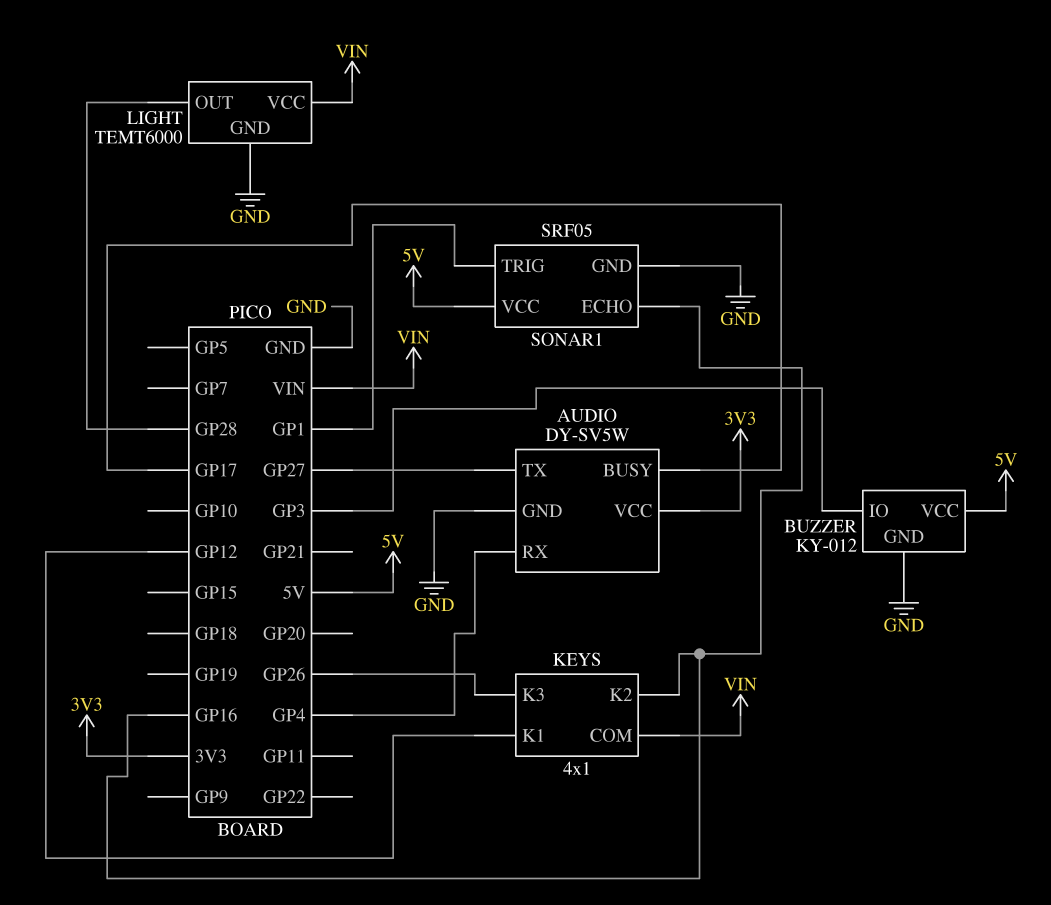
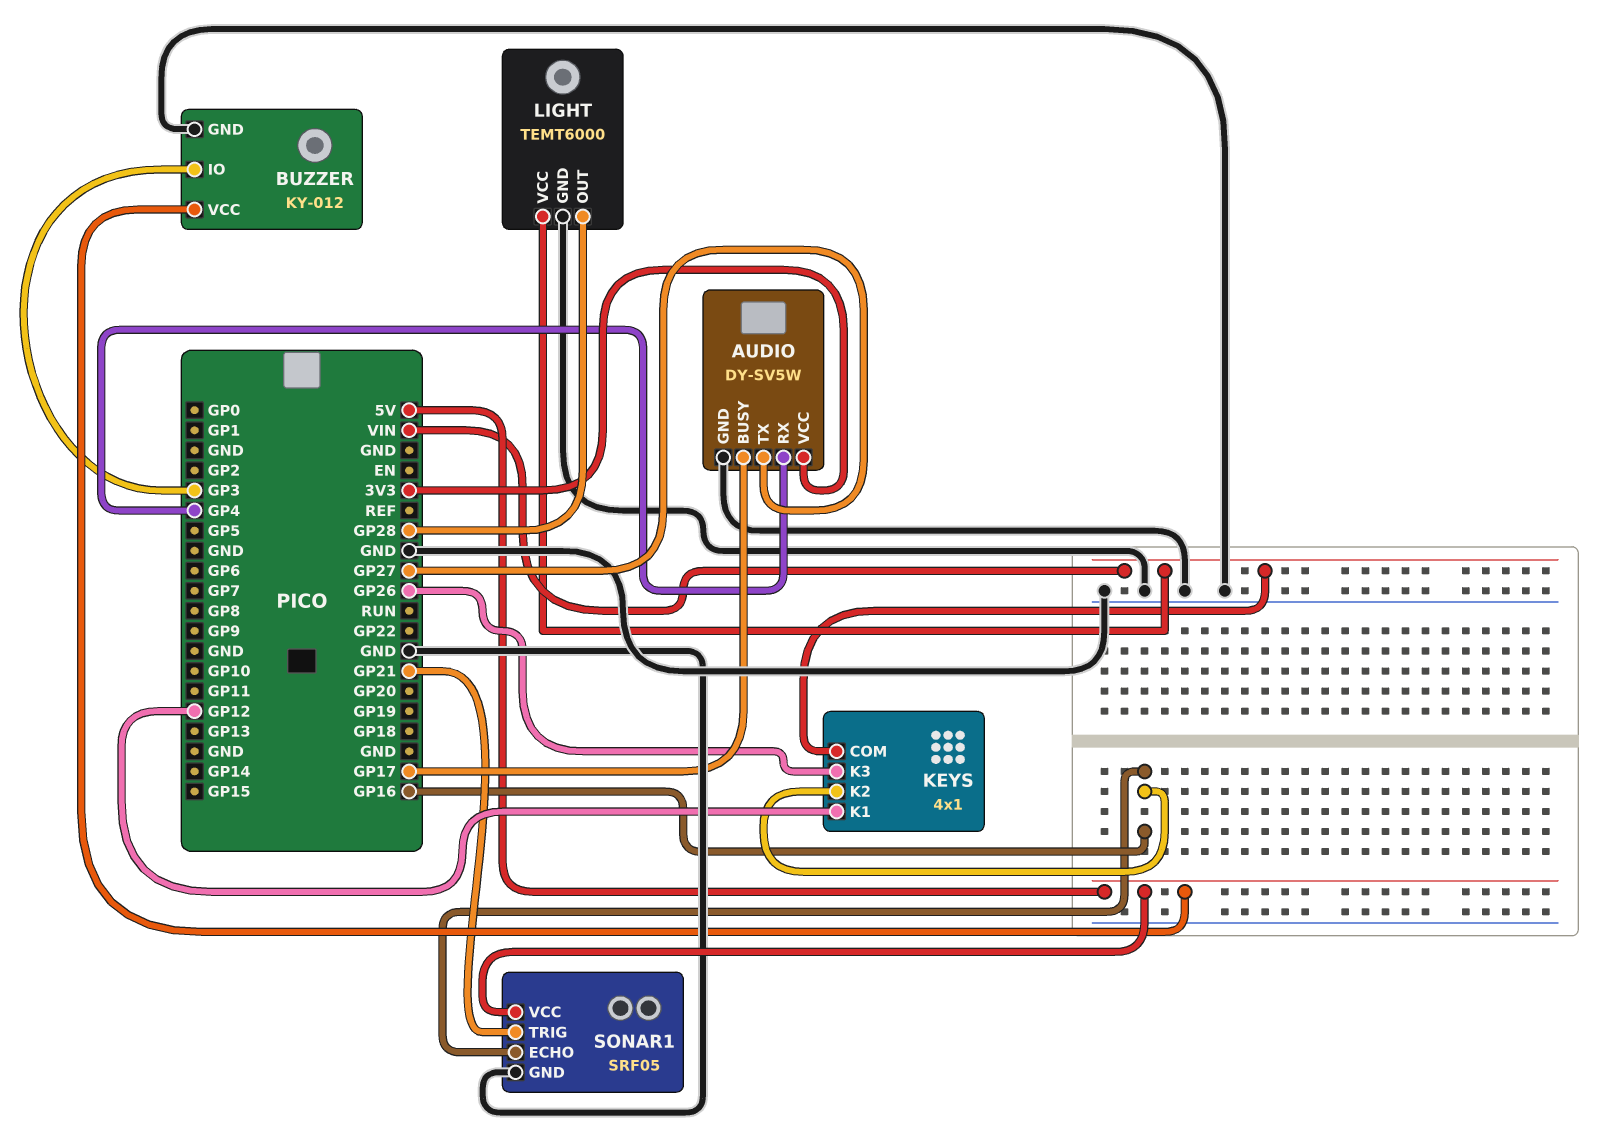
SONAR1 pin TRIG: GP1 -> GP21

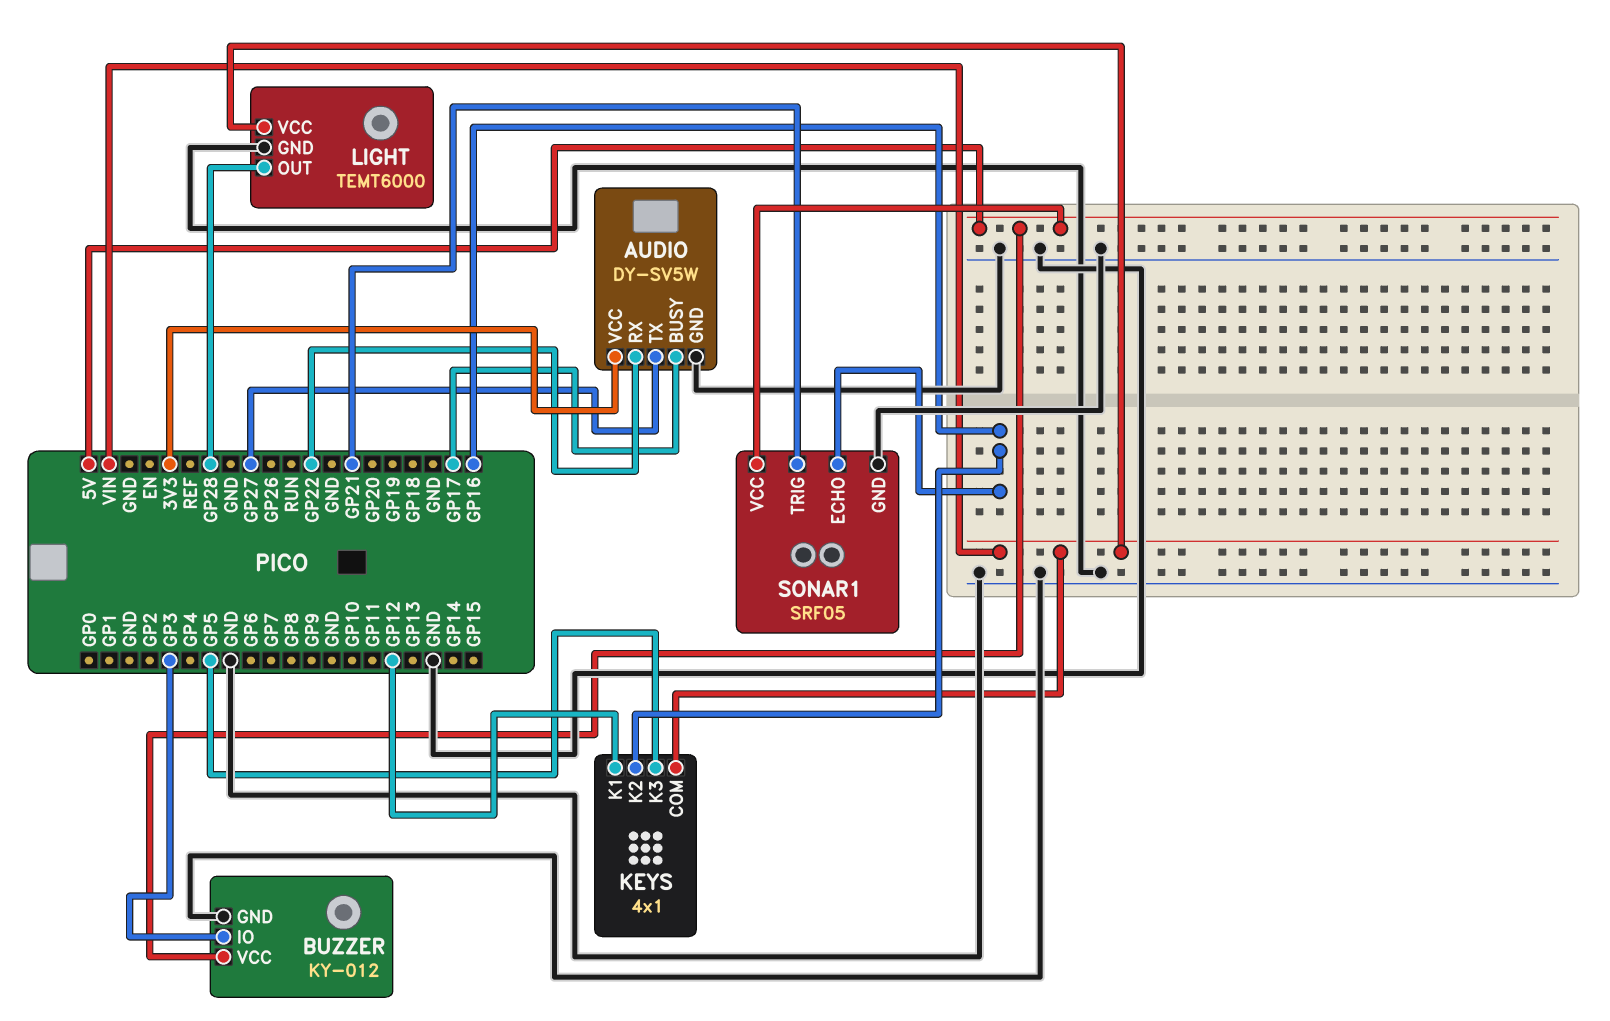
AUDIO pin RX: GP4 -> GP22
KEYS pin K3: GP26 -> GP5

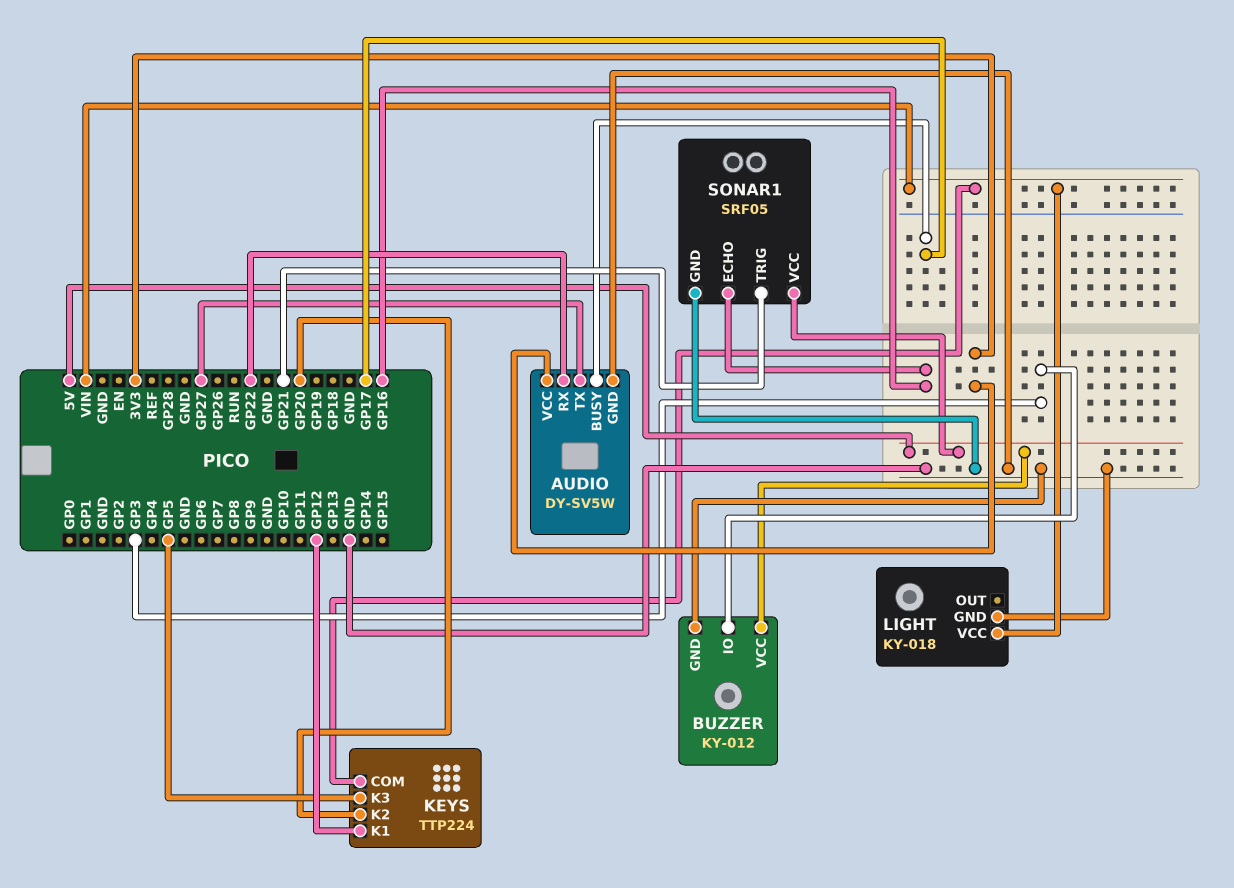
KEYS: 4x1 -> TTP224
KEYS pin K2: GP16 -> GP20
LIGHT: TEMT6000 -> KY-018
LIGHT pin OUT: GP28 -> none

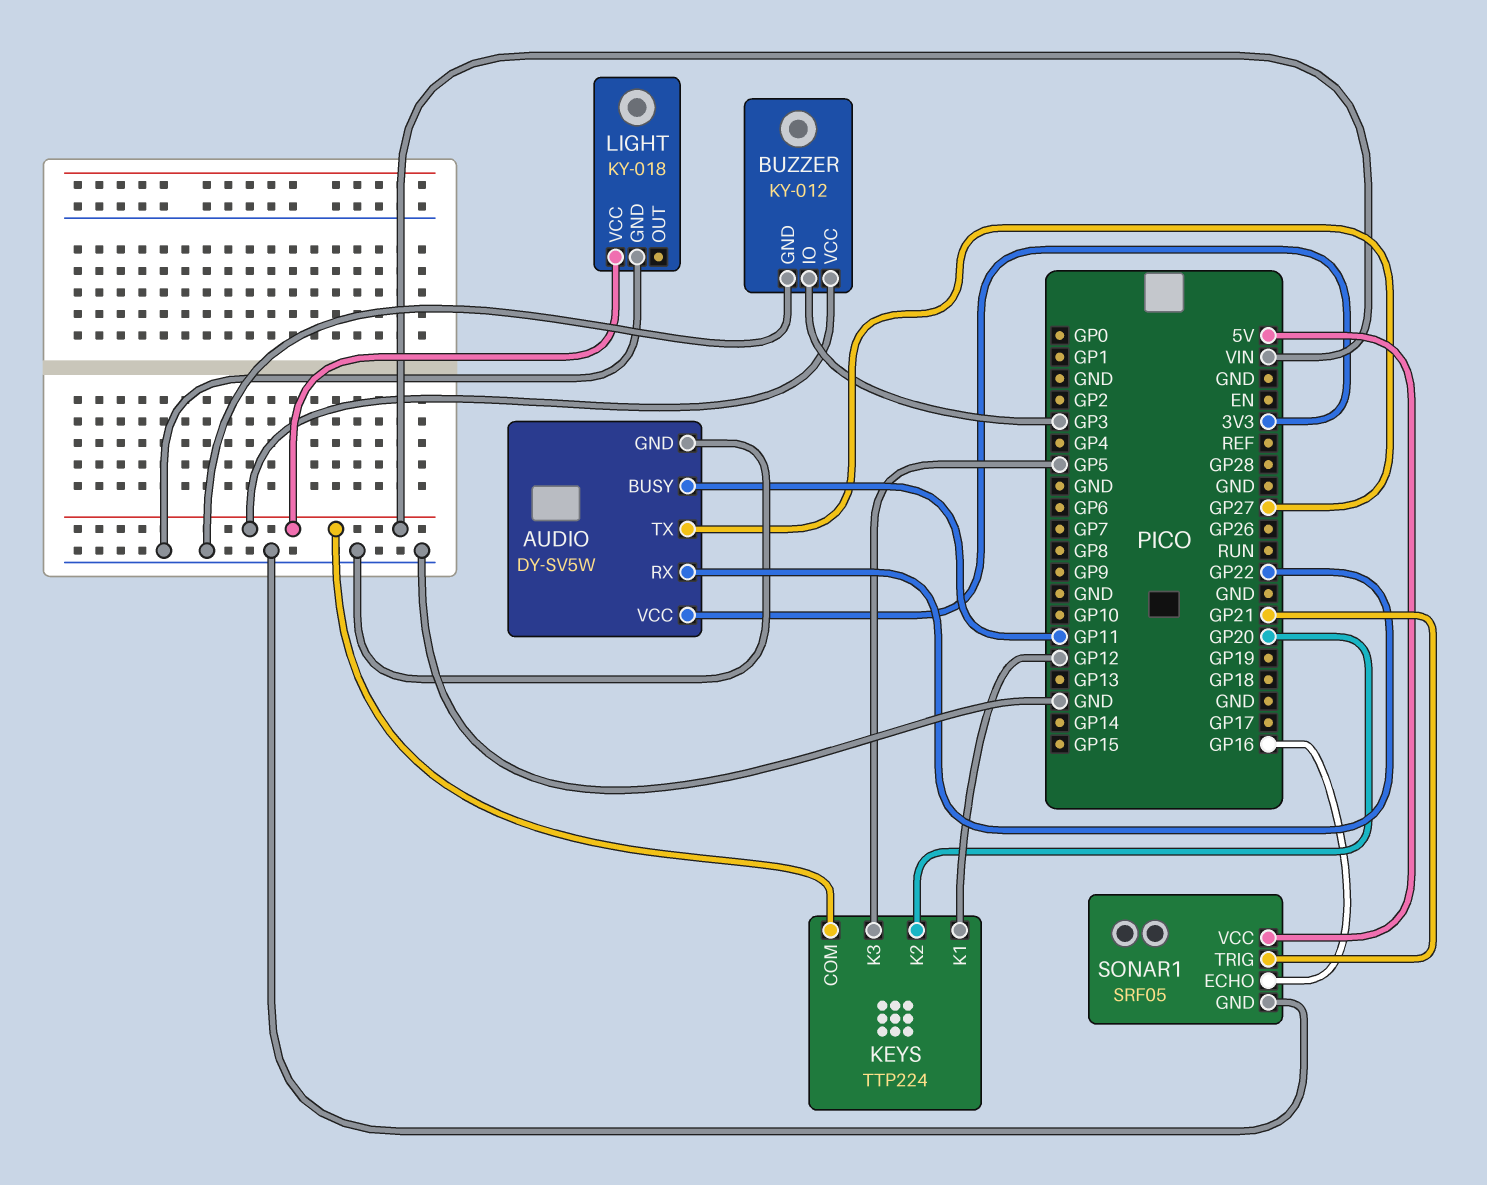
AUDIO pin BUSY: GP17 -> GP11
BUZZER pin VCC: 5V -> VIN

